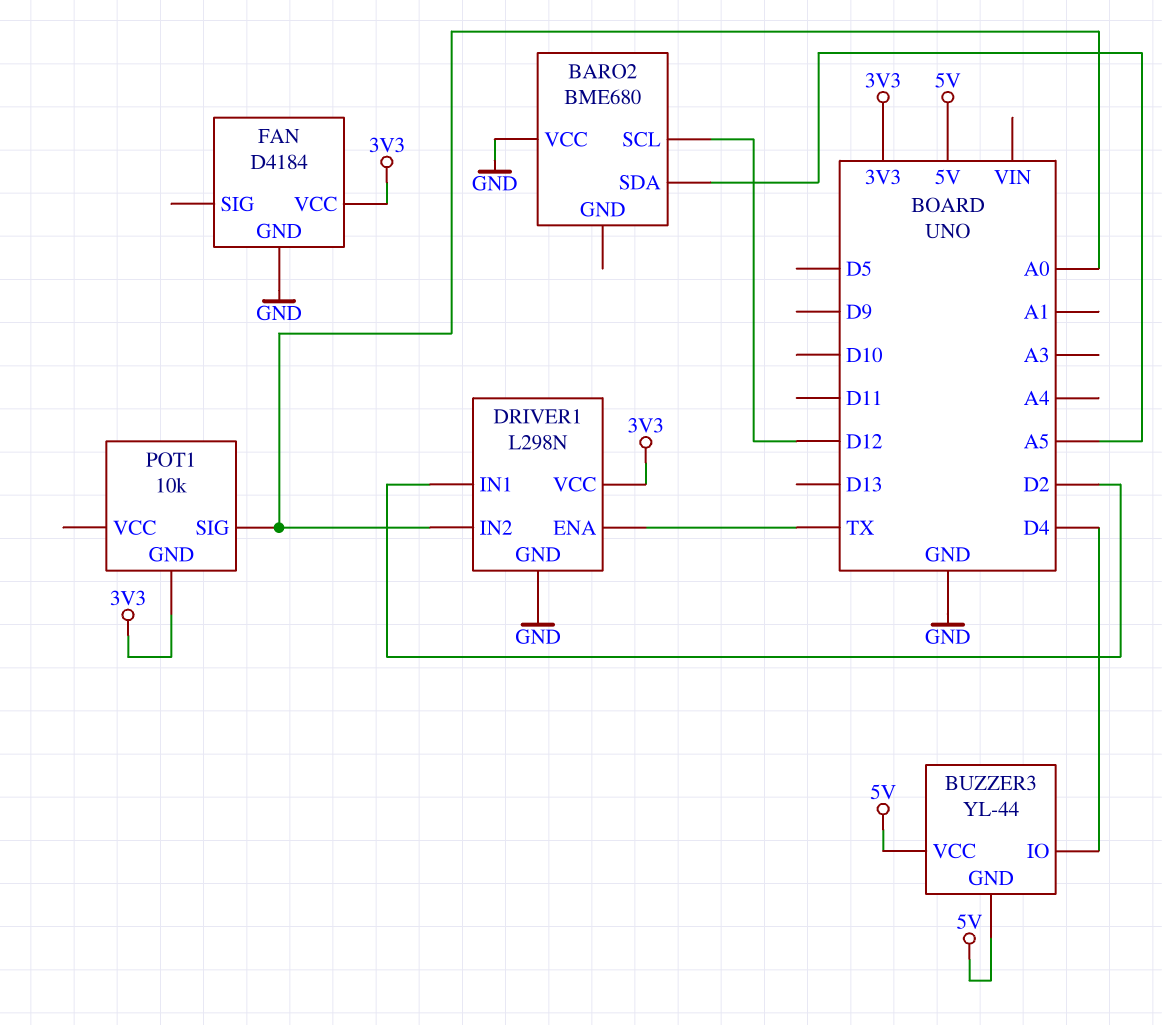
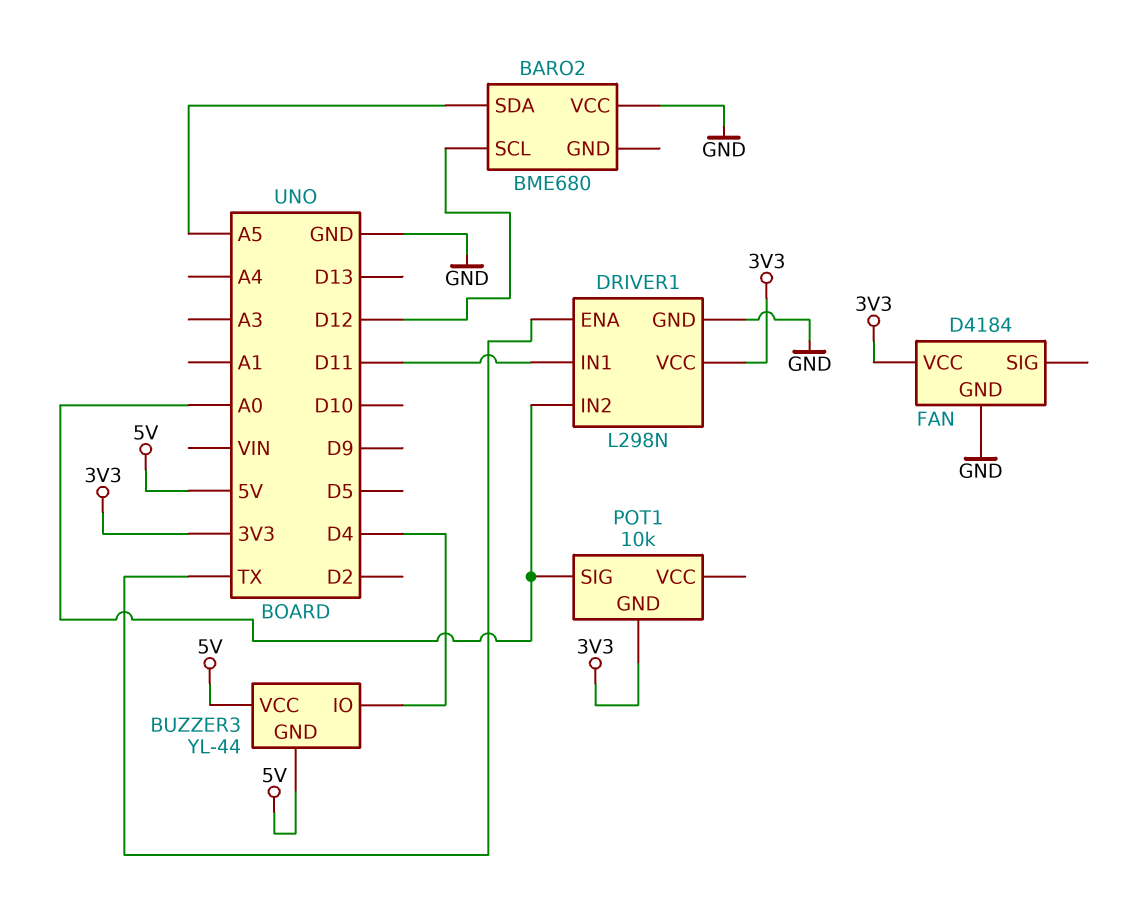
DRIVER1 pin IN1: D2 -> D11

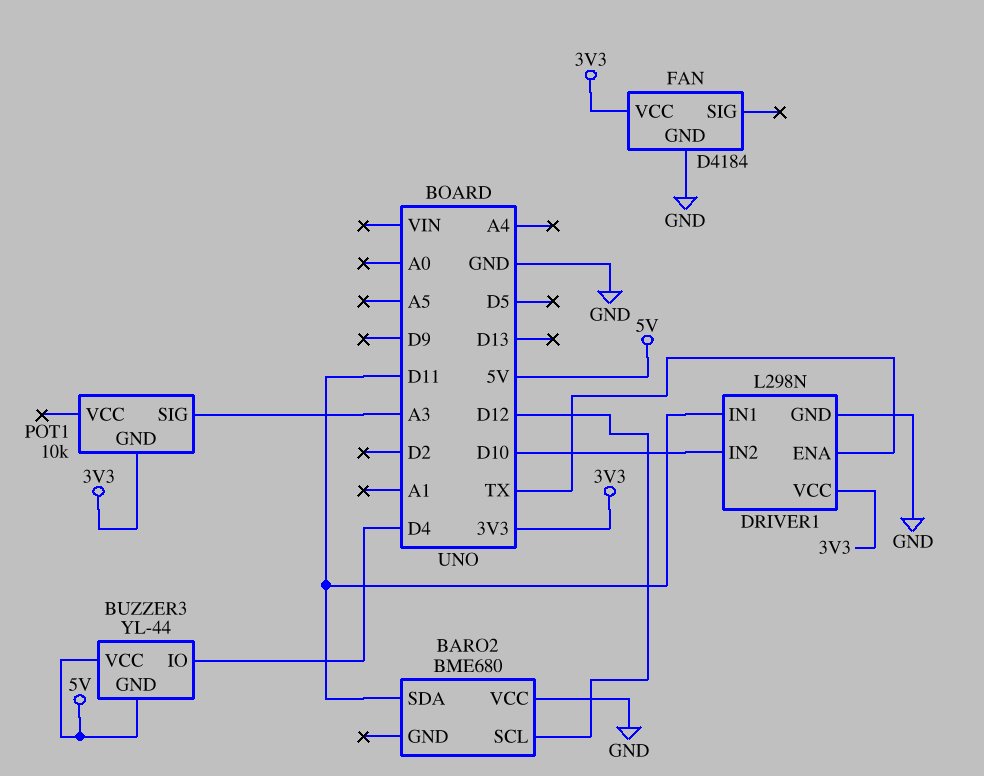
BARO2 pin SDA: A5 -> D11
DRIVER1 pin IN2: A0 -> D10
POT1 pin SIG: A0 -> A3

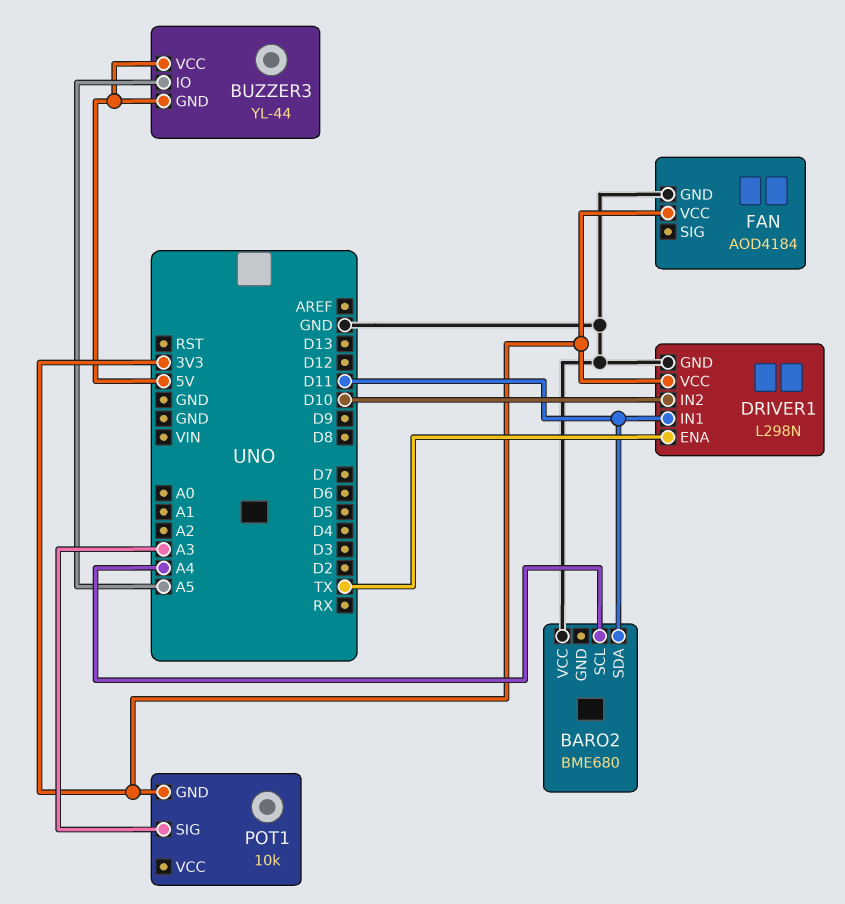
BARO2 pin SCL: D12 -> A4
BUZZER3 pin IO: D4 -> A5
FAN: D4184 -> AOD4184

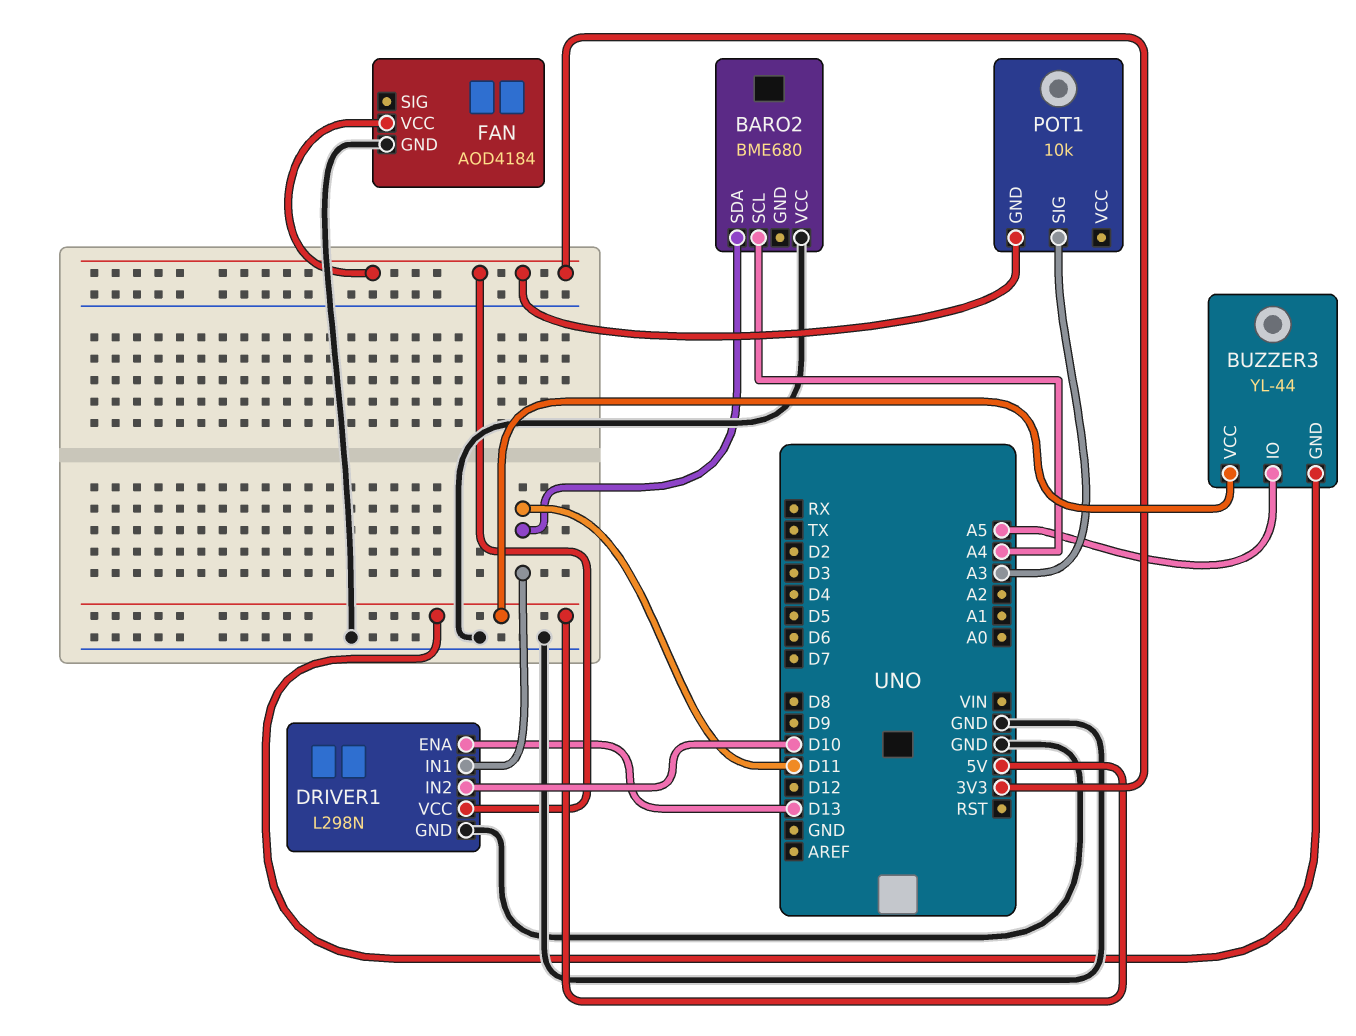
DRIVER1 pin ENA: TX -> D13

